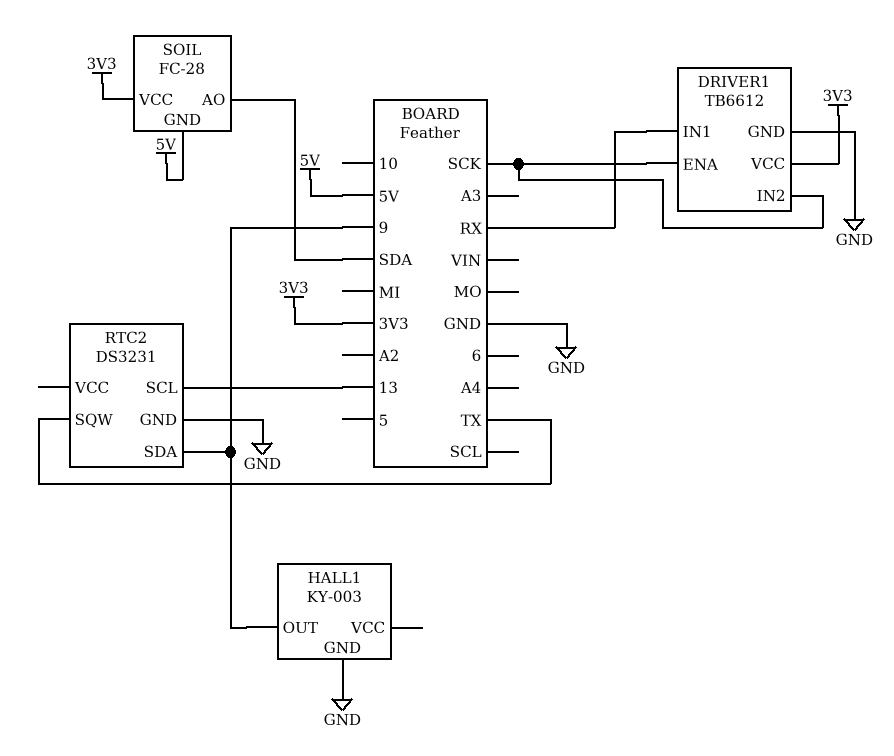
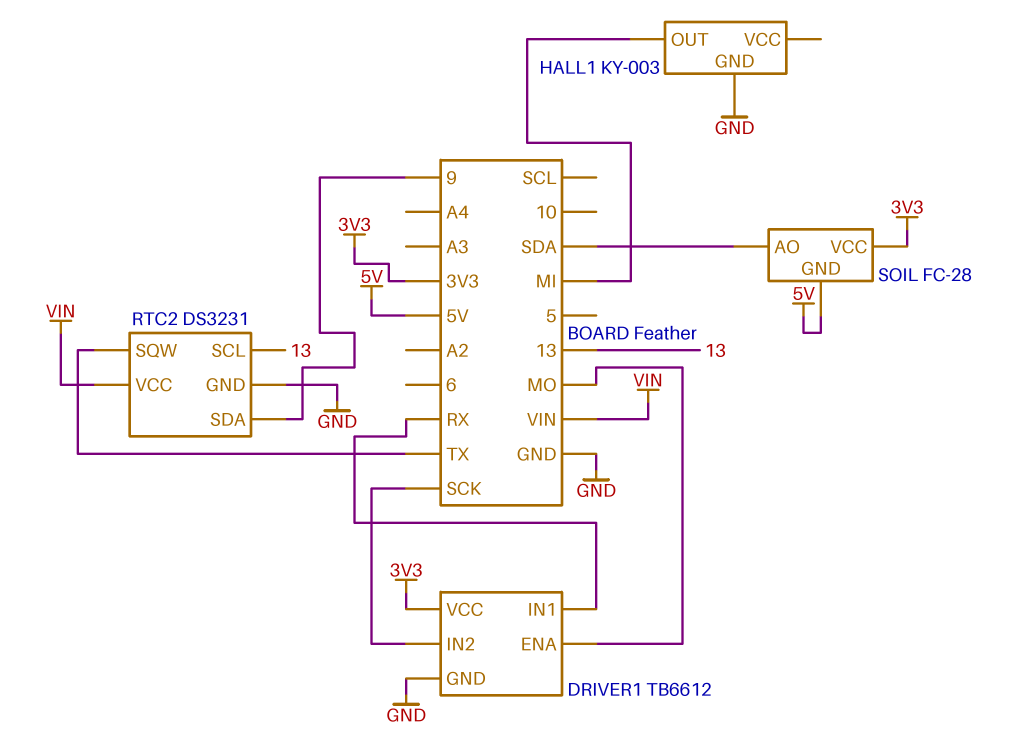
DRIVER1 pin ENA: SCK -> MO
HALL1 pin OUT: 9 -> MI
RTC2 pin VCC: none -> VIN

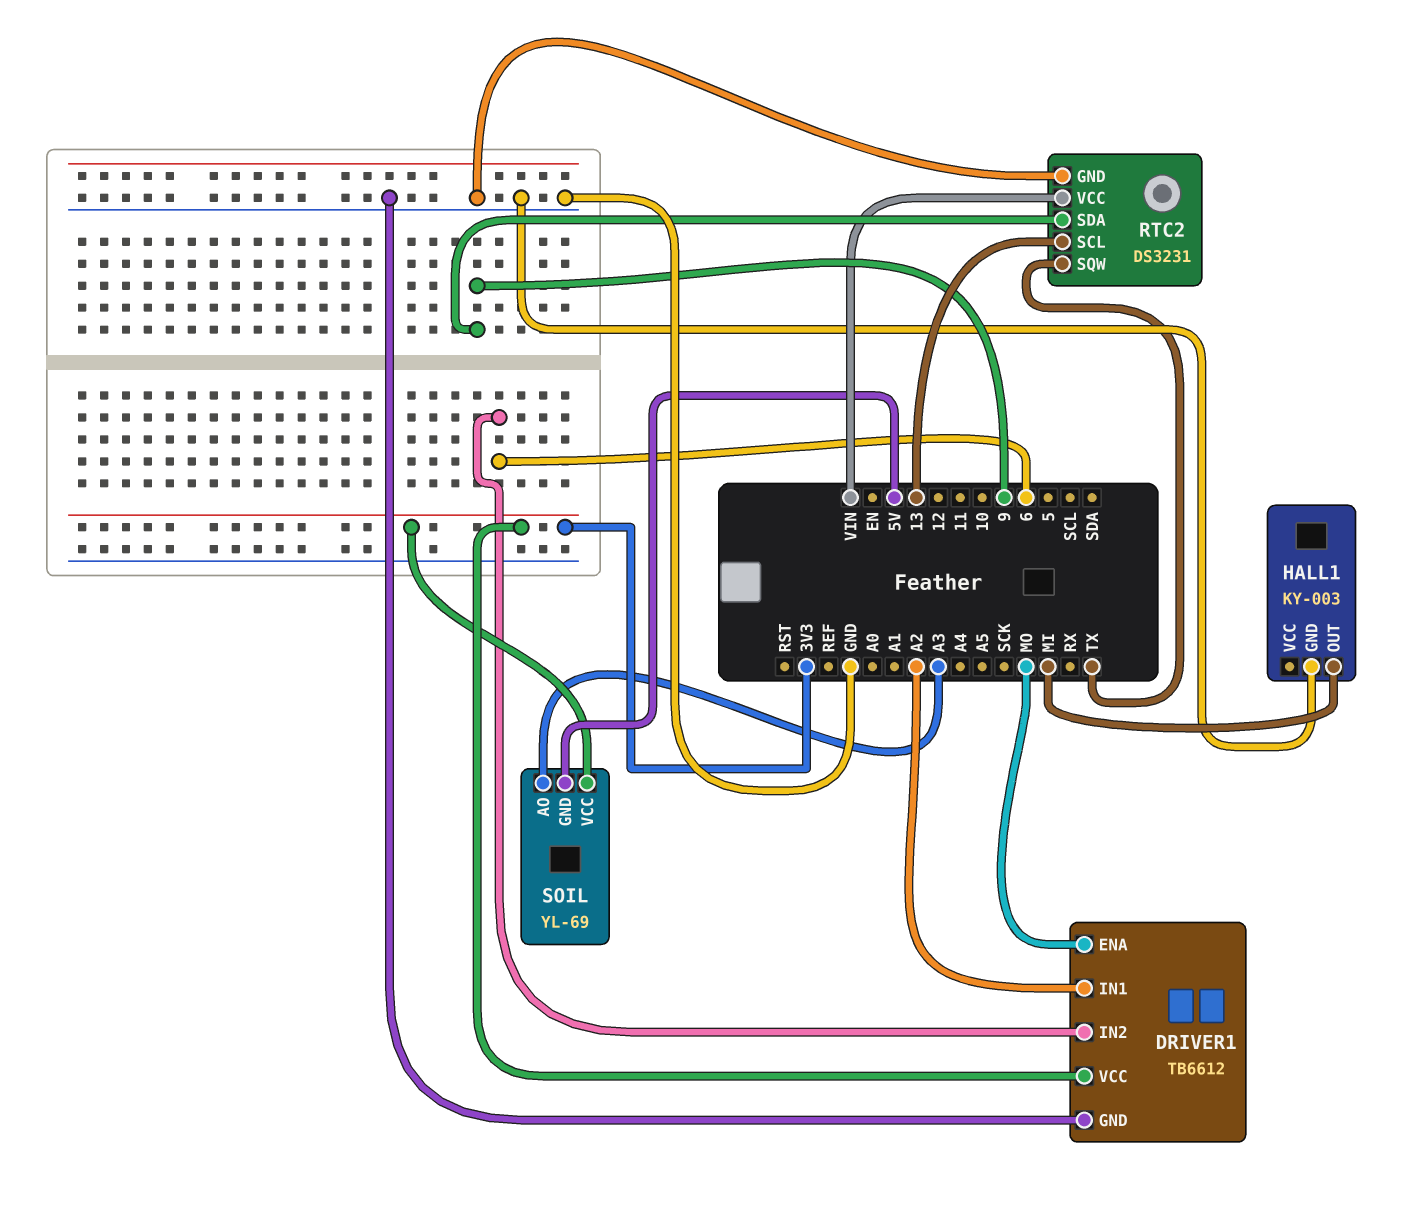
DRIVER1 pin IN1: RX -> A2
DRIVER1 pin IN2: SCK -> 6
SOIL: FC-28 -> YL-69
SOIL pin AO: SDA -> A3

